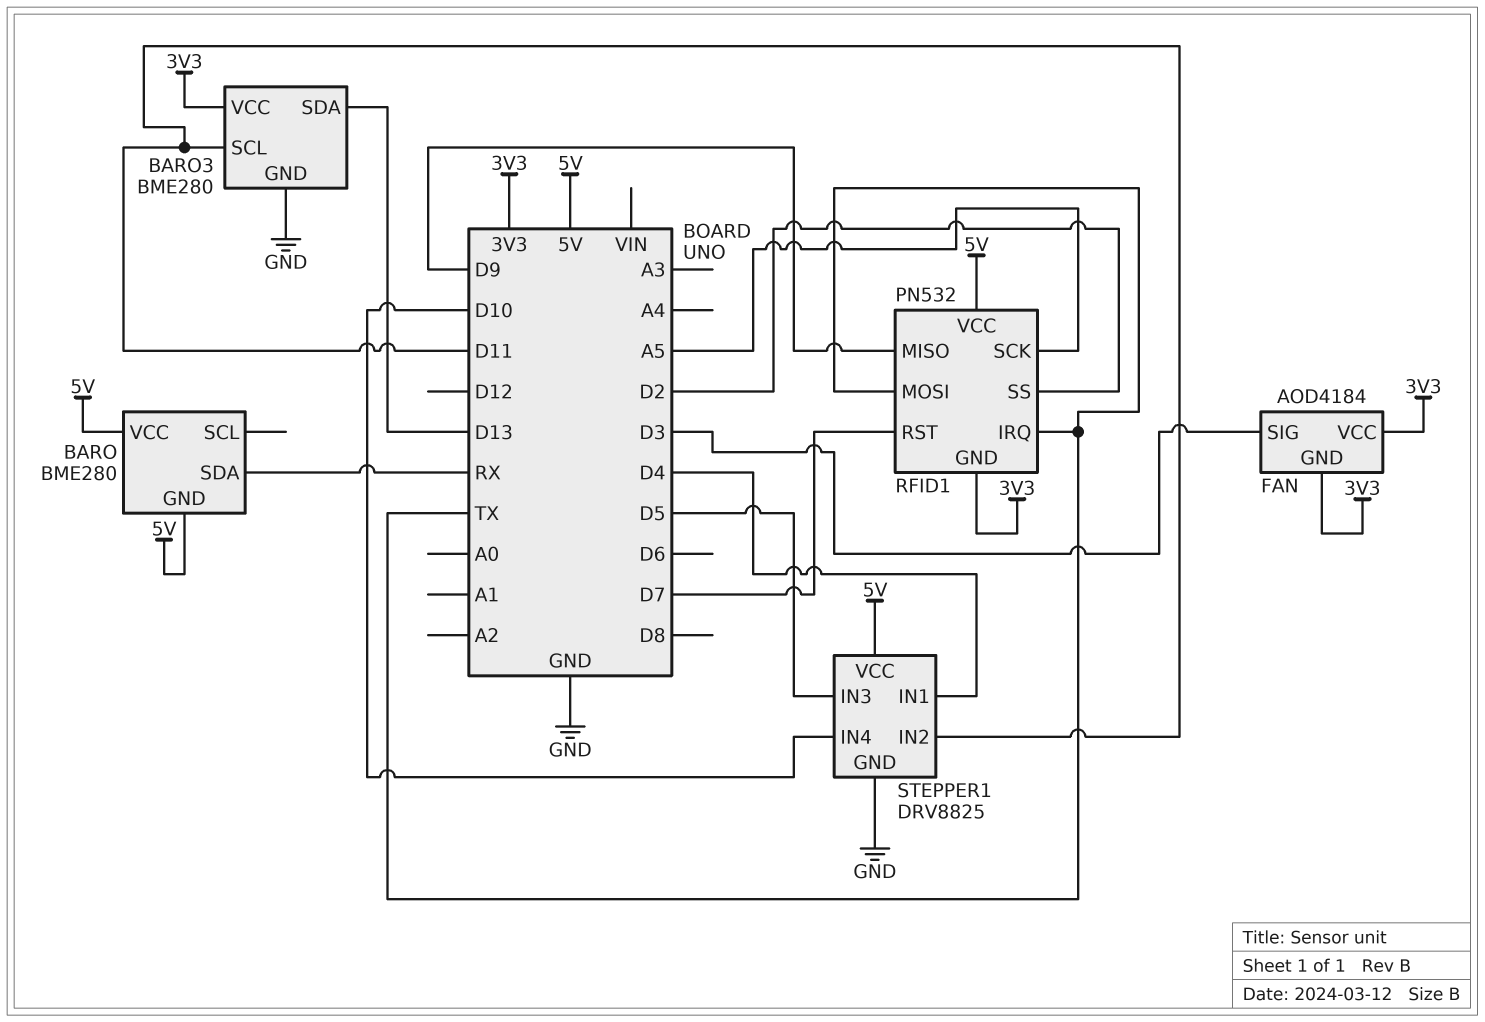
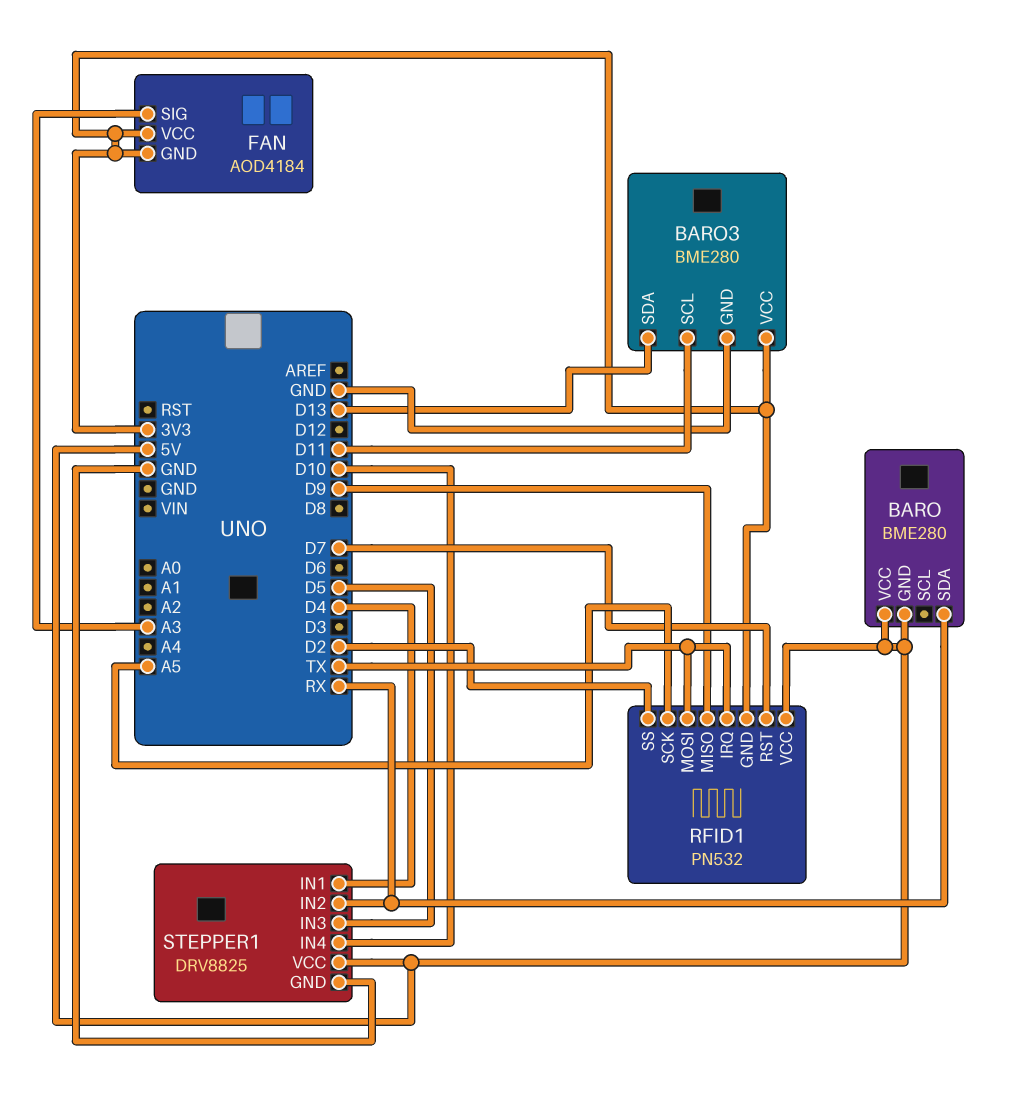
FAN pin SIG: D3 -> A3
STEPPER1 pin IN2: D11 -> RX

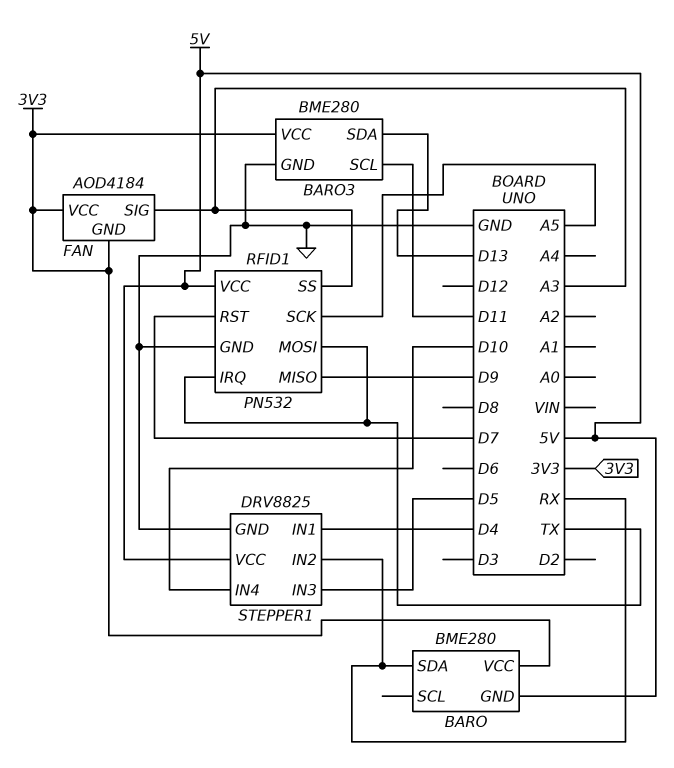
BARO pin VCC: 5V -> 3V3
RFID1 pin GND: 3V3 -> GND
RFID1 pin SS: D2 -> A3

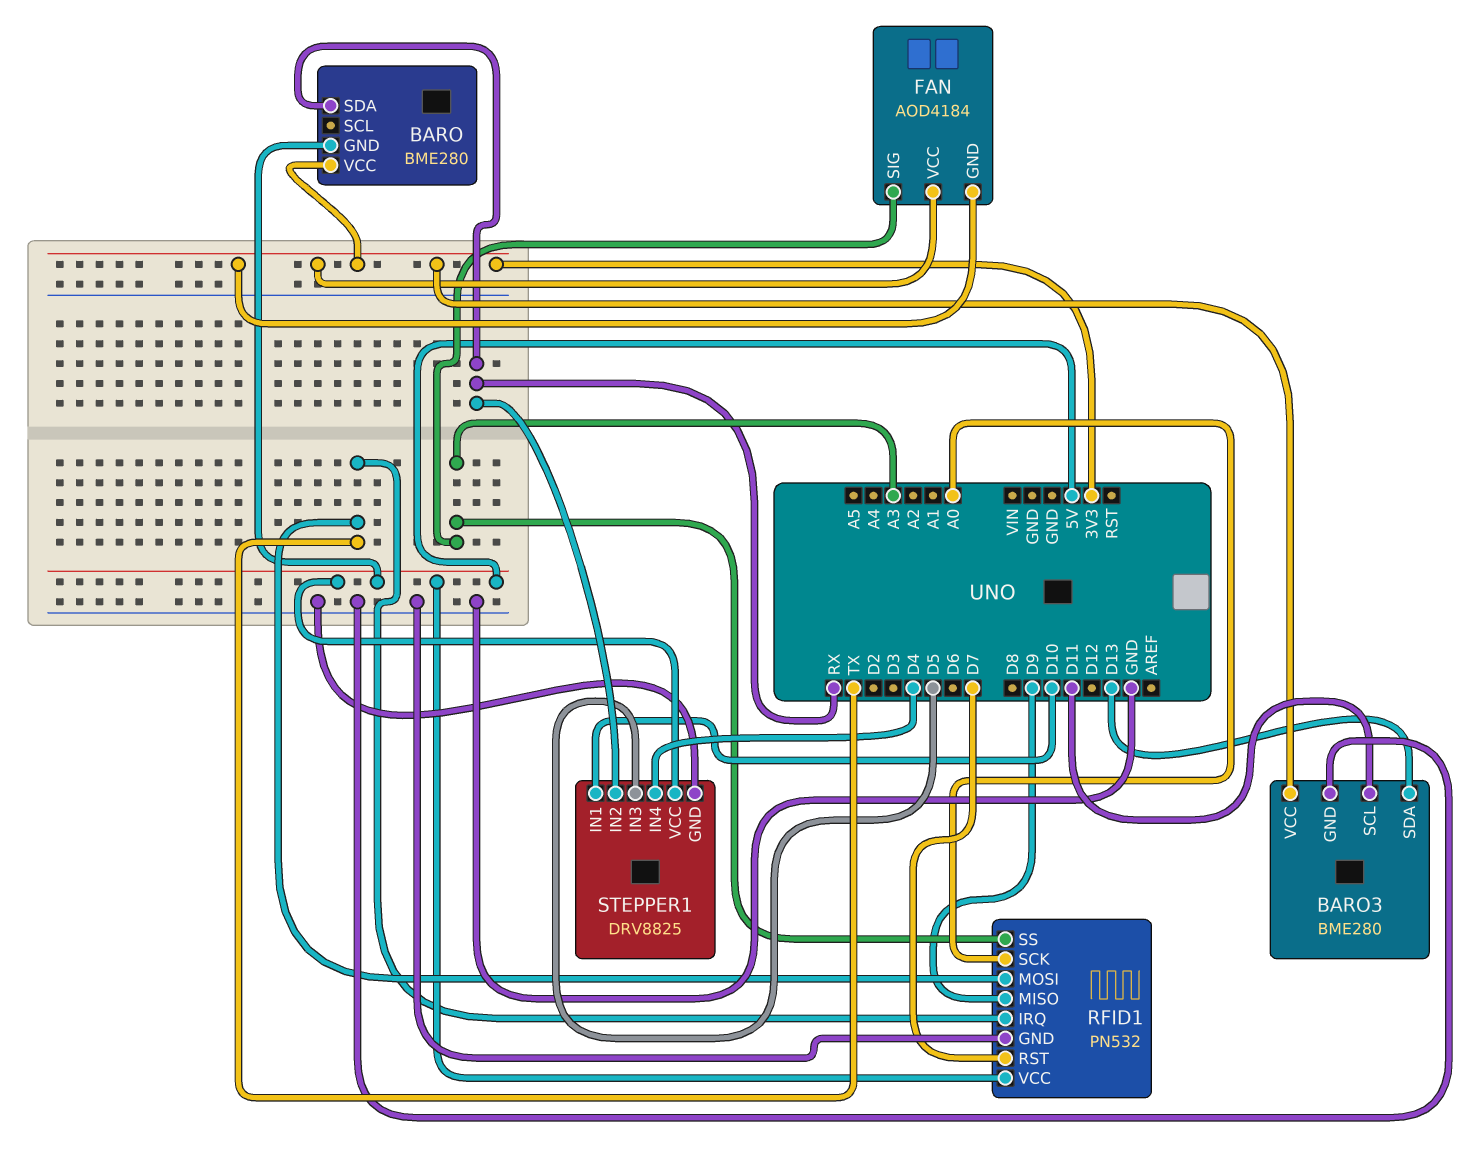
RFID1 pin SCK: A5 -> A0
STEPPER1 pin IN1: D4 -> D10
STEPPER1 pin IN4: D10 -> D4

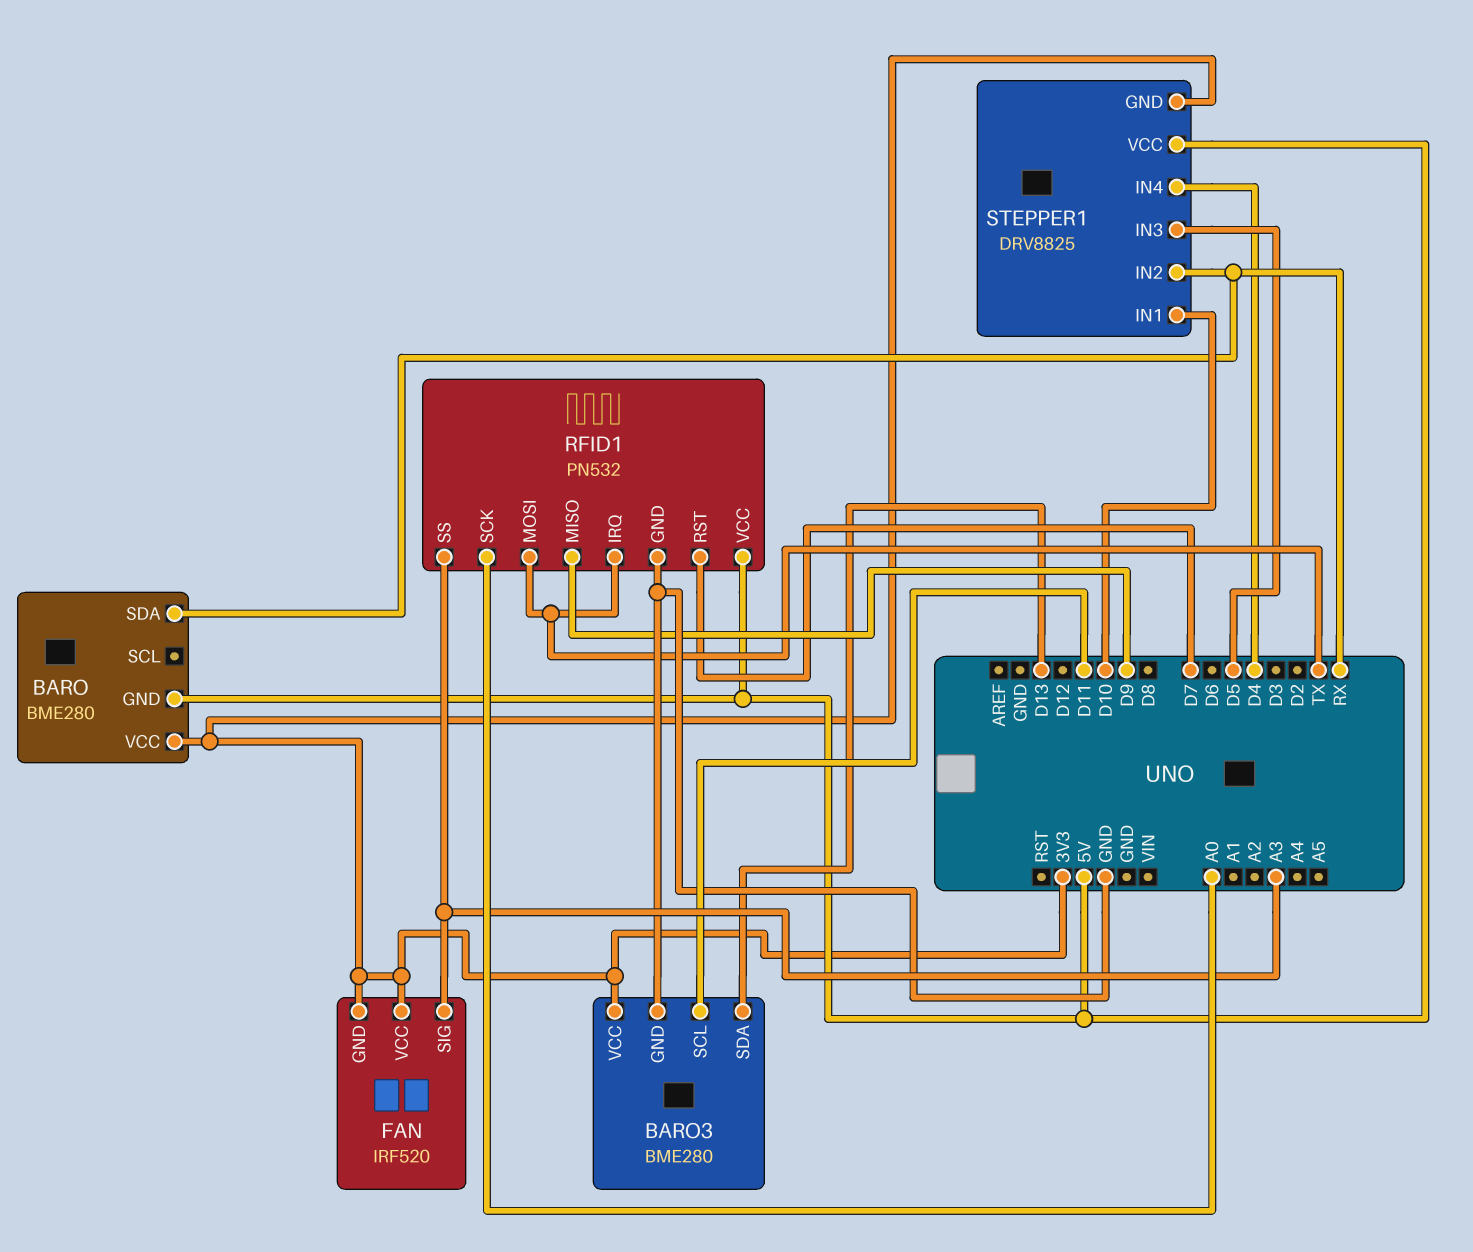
FAN: AOD4184 -> IRF520
STEPPER1 pin GND: GND -> 3V3

